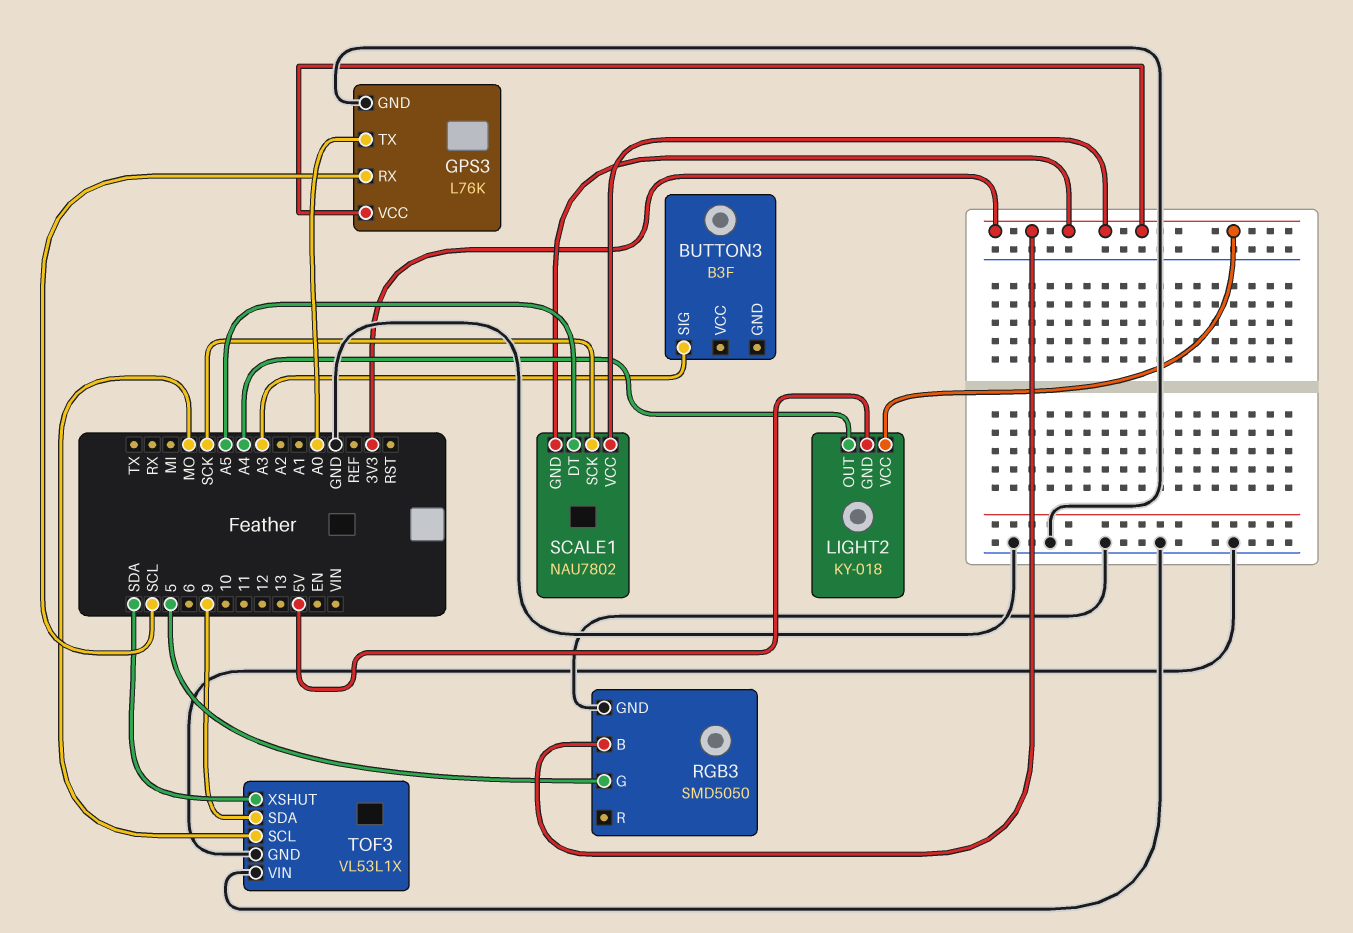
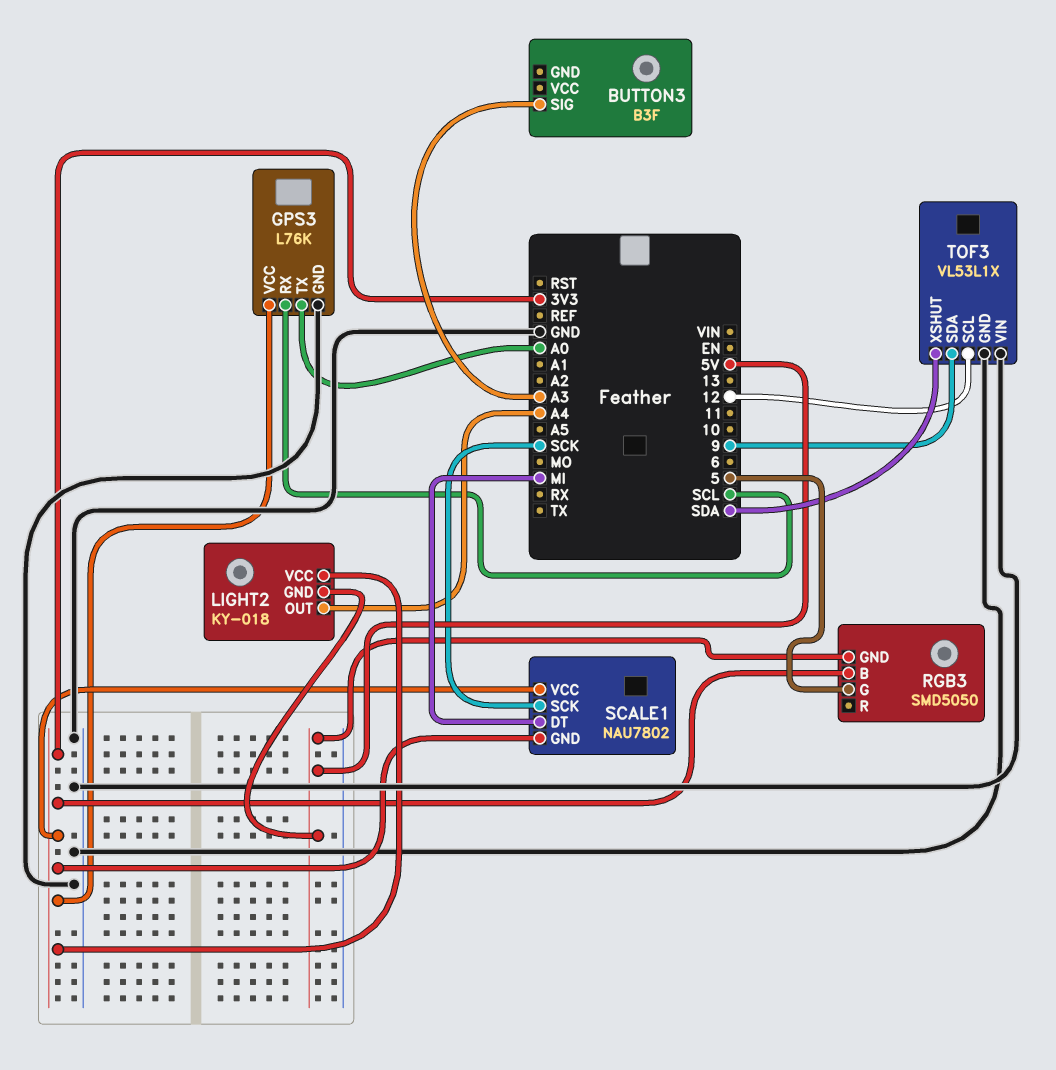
RGB3 pin GND: GND -> 5V
SCALE1 pin DT: A5 -> MI
TOF3 pin SCL: MO -> 12

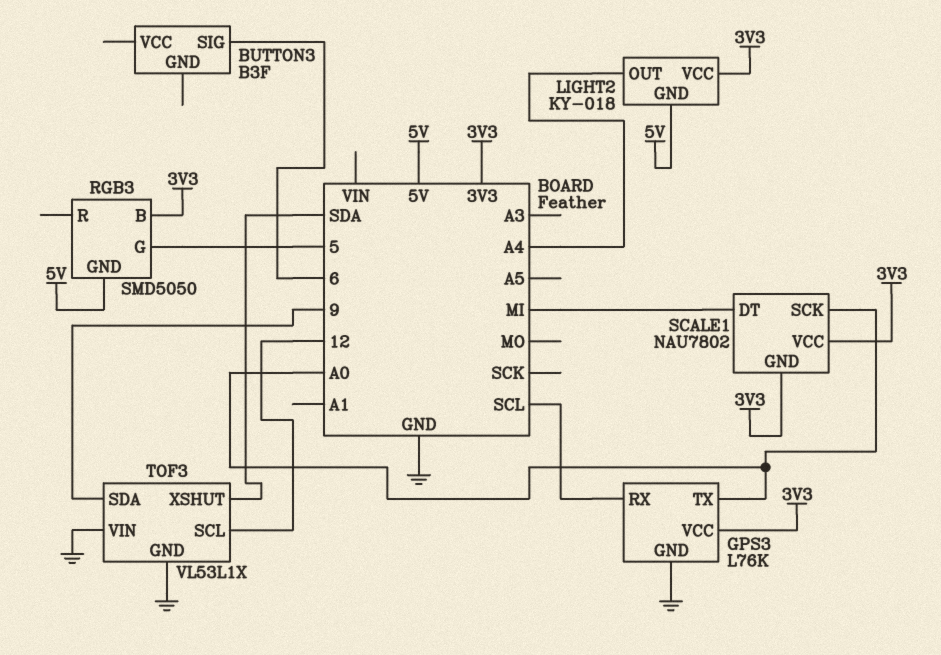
BUTTON3 pin SIG: A3 -> 6
SCALE1 pin SCK: SCK -> A0

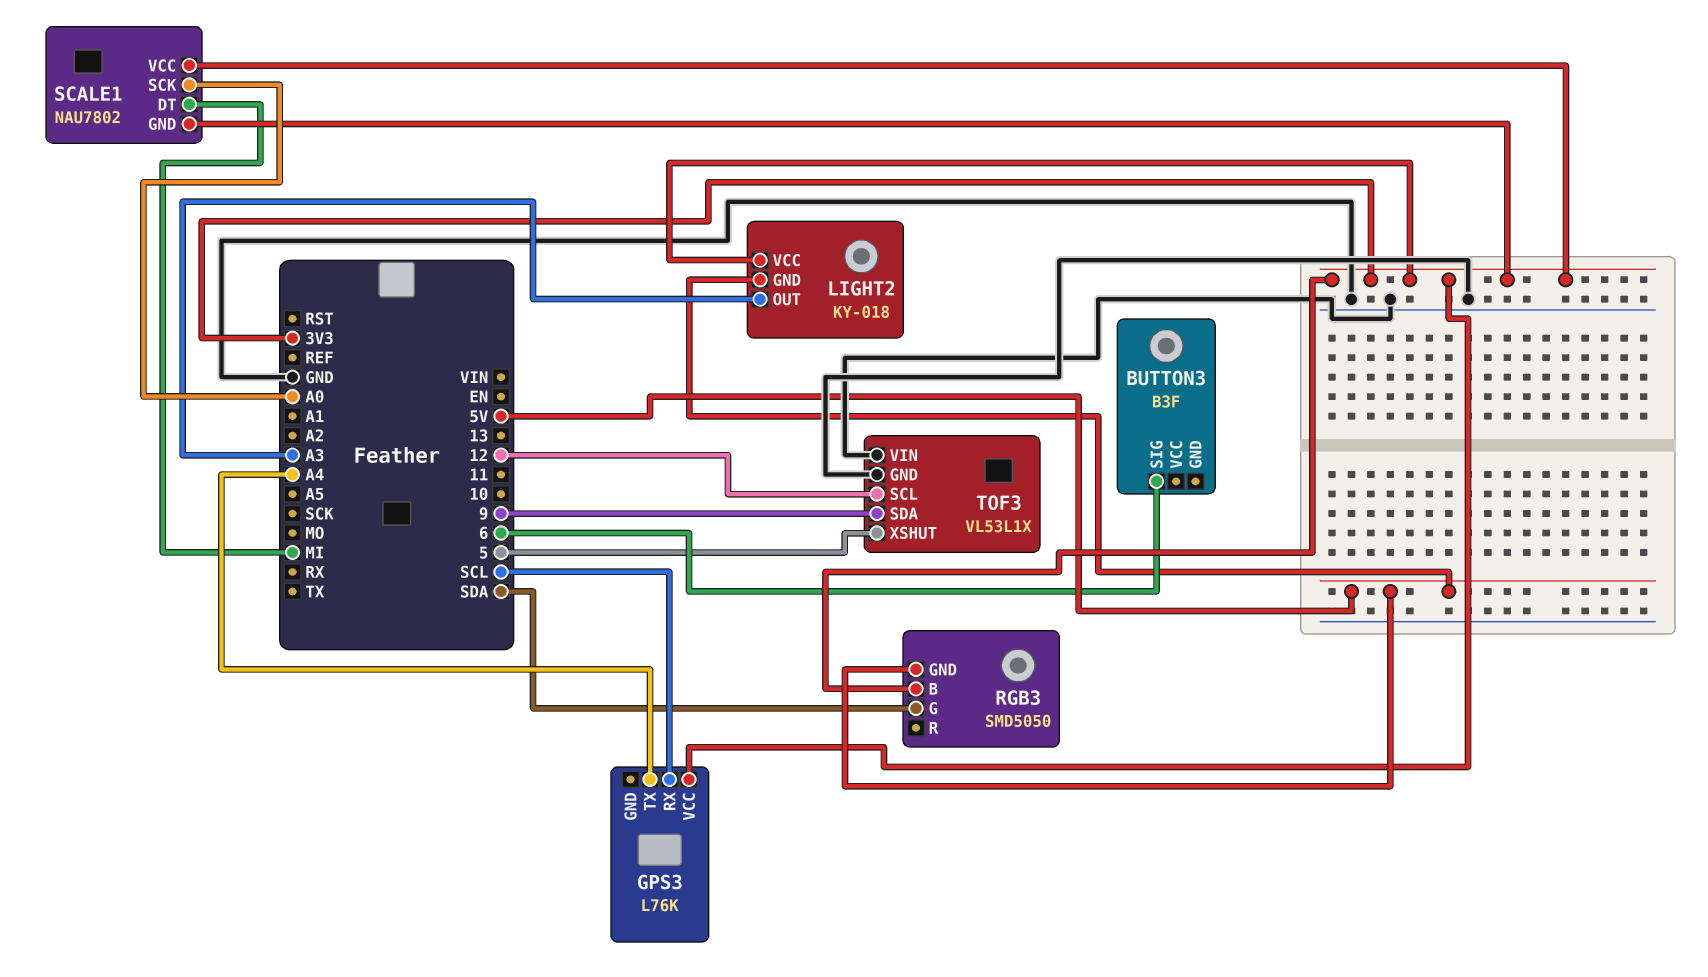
GPS3 pin GND: GND -> none
GPS3 pin TX: A0 -> A4
LIGHT2 pin OUT: A4 -> A3
RGB3 pin G: 5 -> SDA
TOF3 pin XSHUT: SDA -> 5

